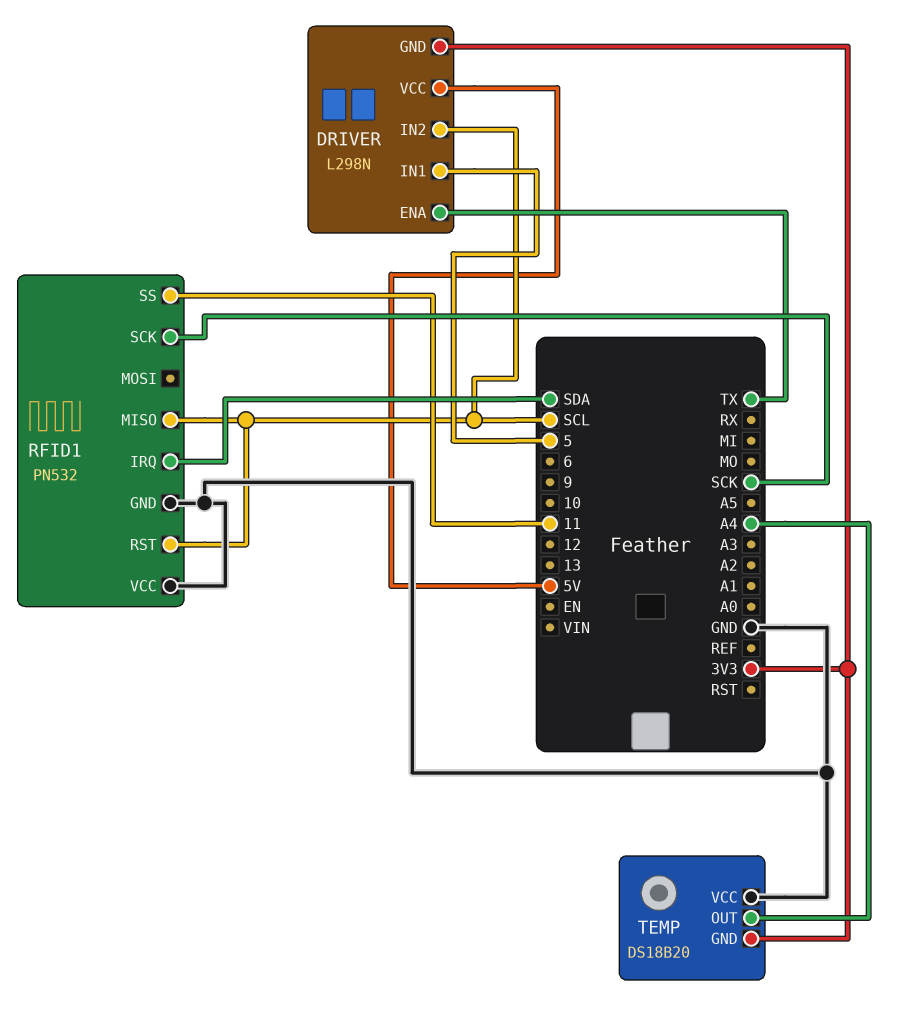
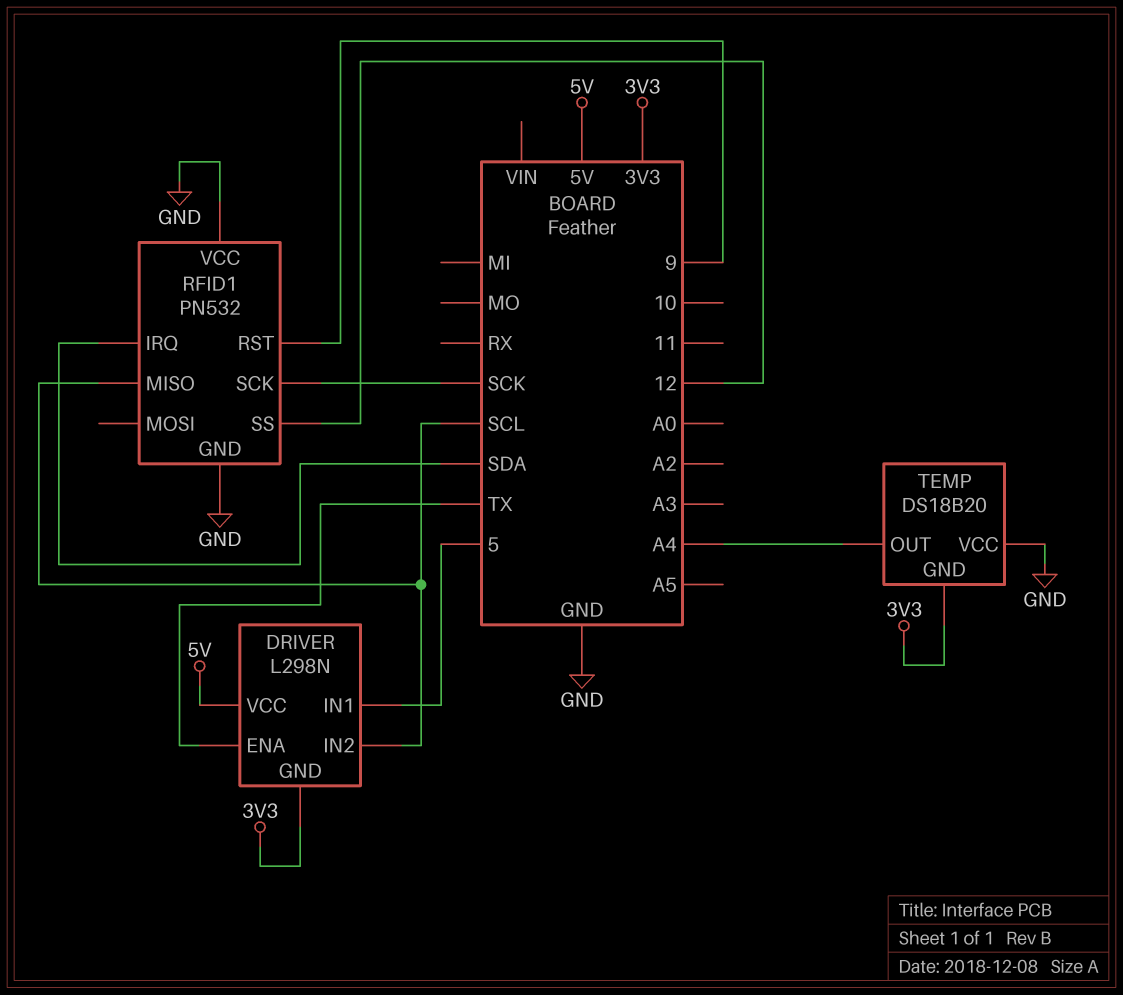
RFID1 pin RST: SCL -> 9
RFID1 pin SS: 11 -> 12

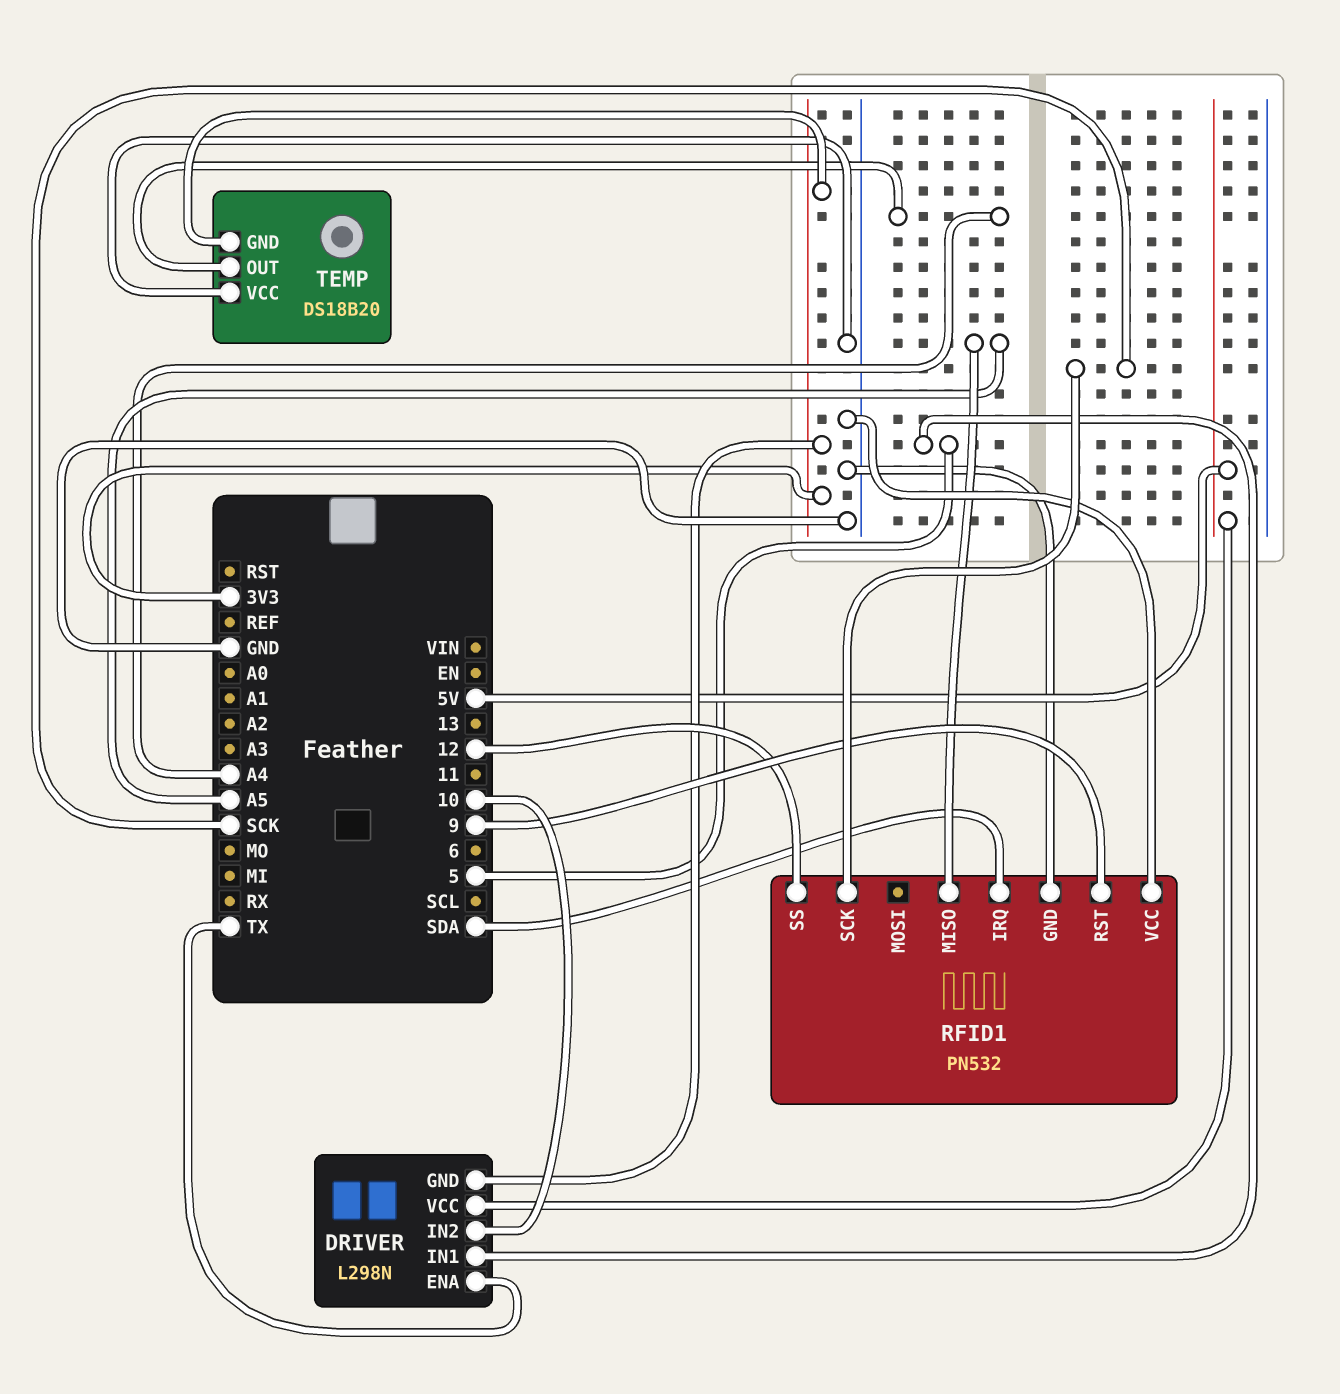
DRIVER pin IN2: SCL -> 10
RFID1 pin MISO: SCL -> A5

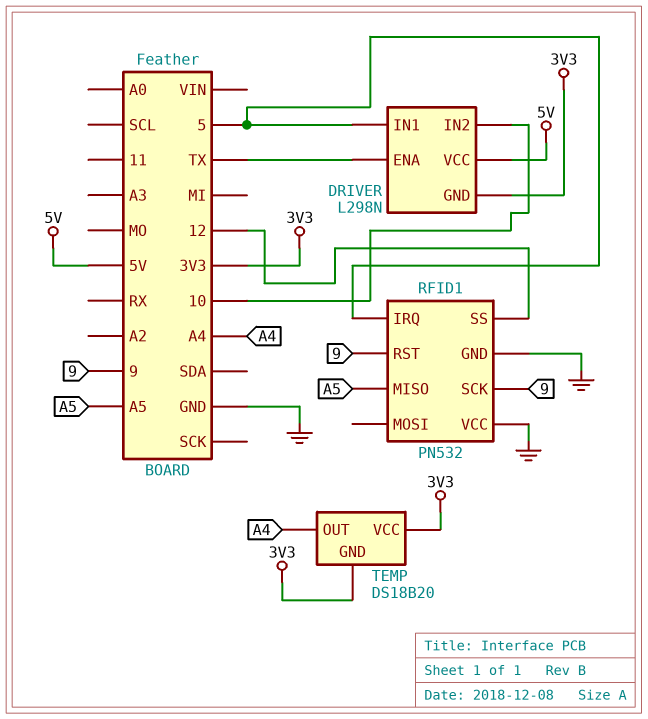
RFID1 pin IRQ: SDA -> 5
RFID1 pin SCK: SCK -> 9
TEMP pin VCC: GND -> 3V3

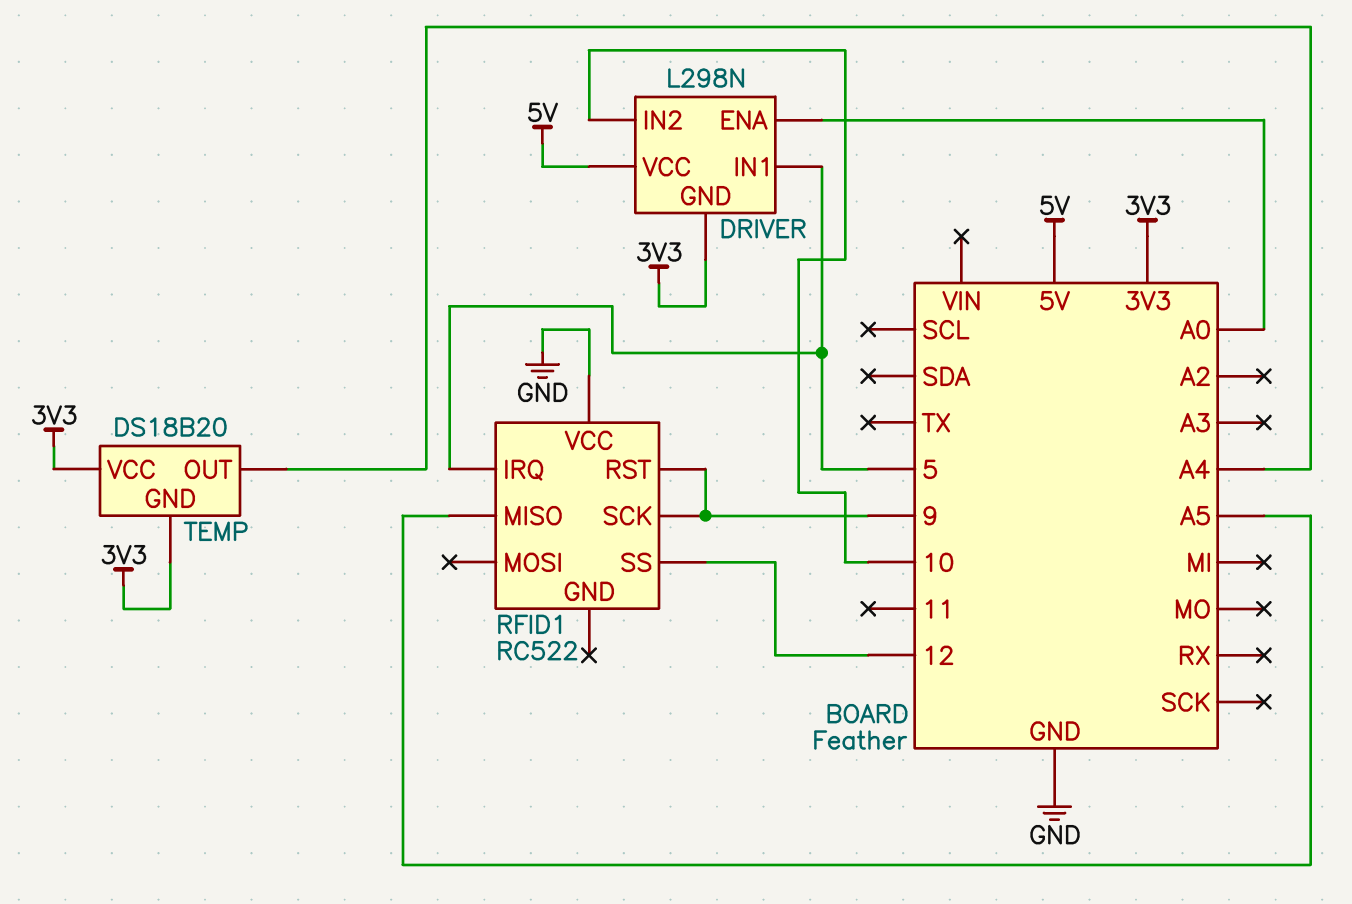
DRIVER pin ENA: TX -> A0
RFID1: PN532 -> RC522
RFID1 pin GND: GND -> none

